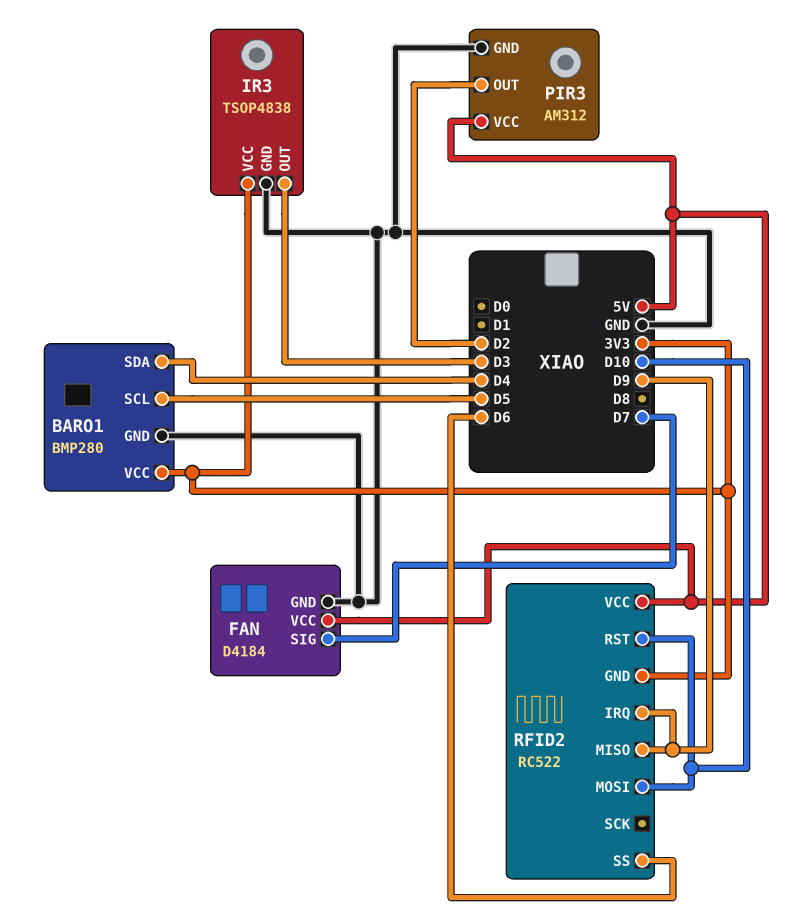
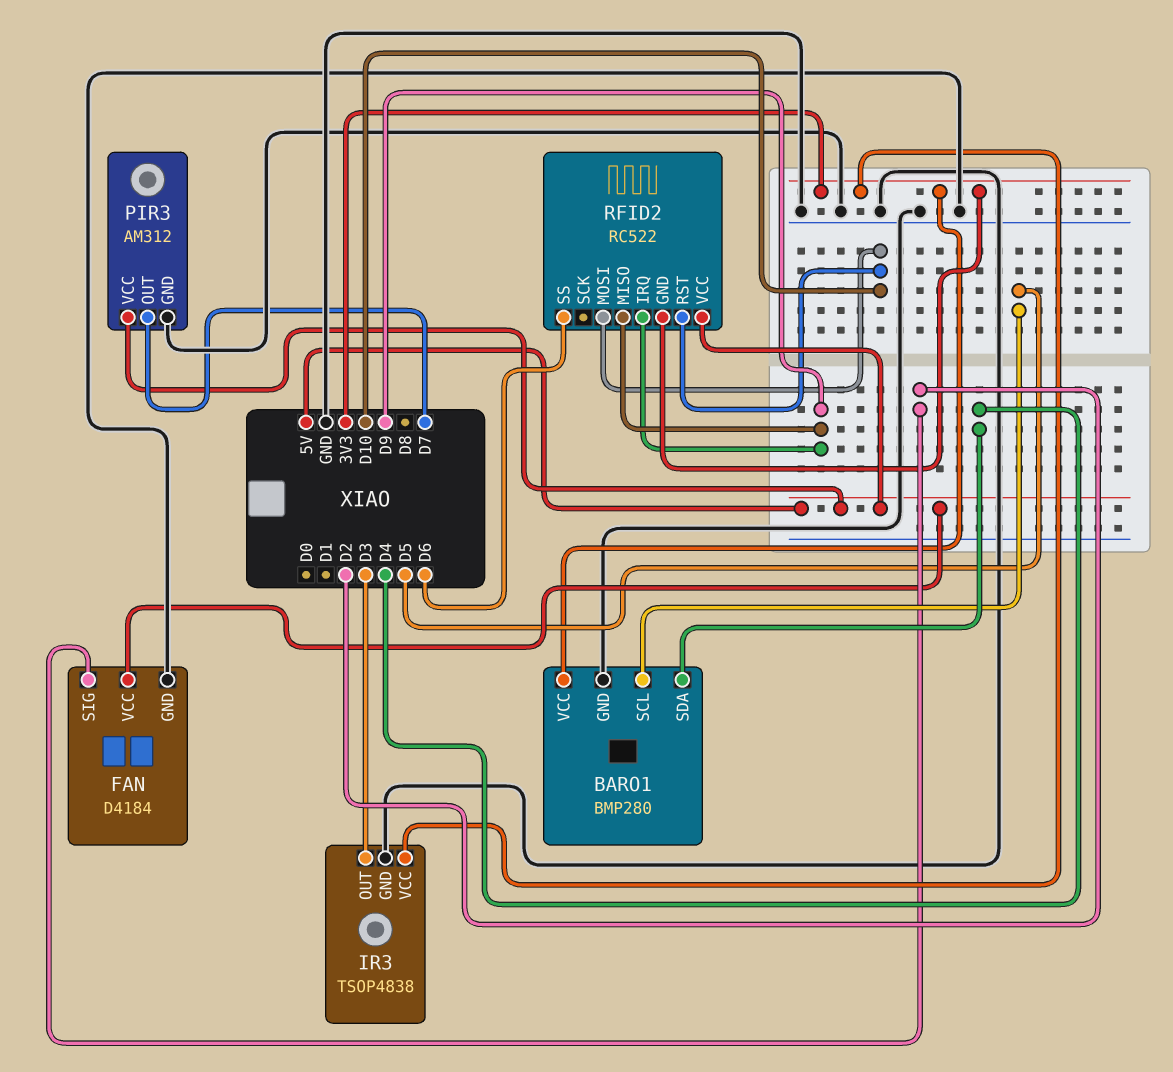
FAN pin SIG: D7 -> D2
PIR3 pin OUT: D2 -> D7

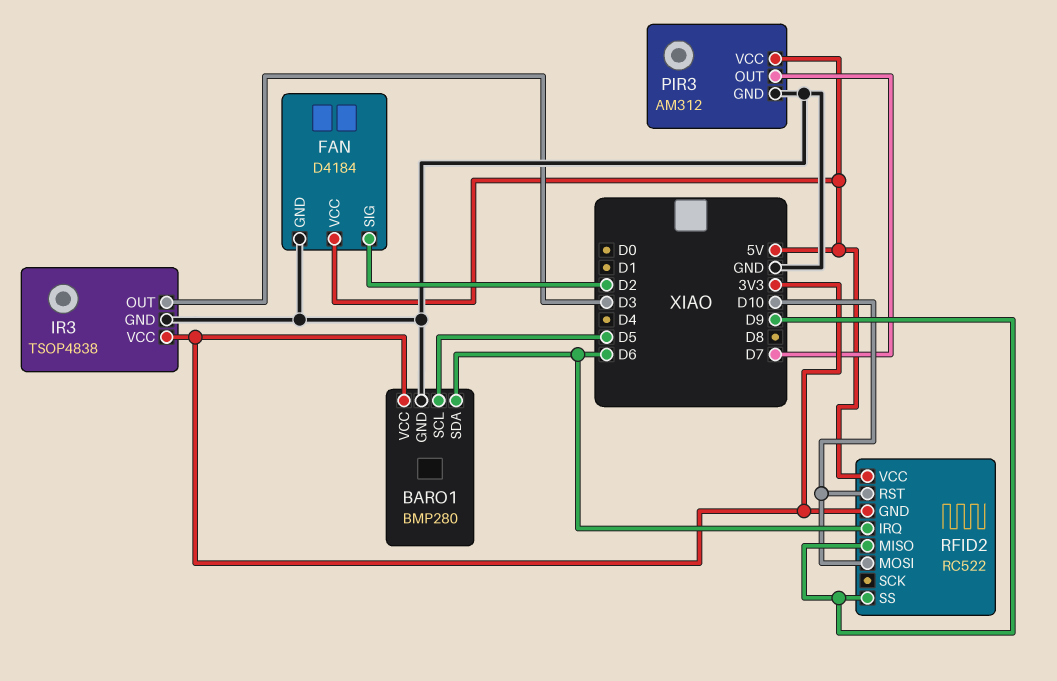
BARO1 pin SDA: D4 -> D6
RFID2 pin IRQ: D9 -> D6
RFID2 pin SS: D6 -> D9

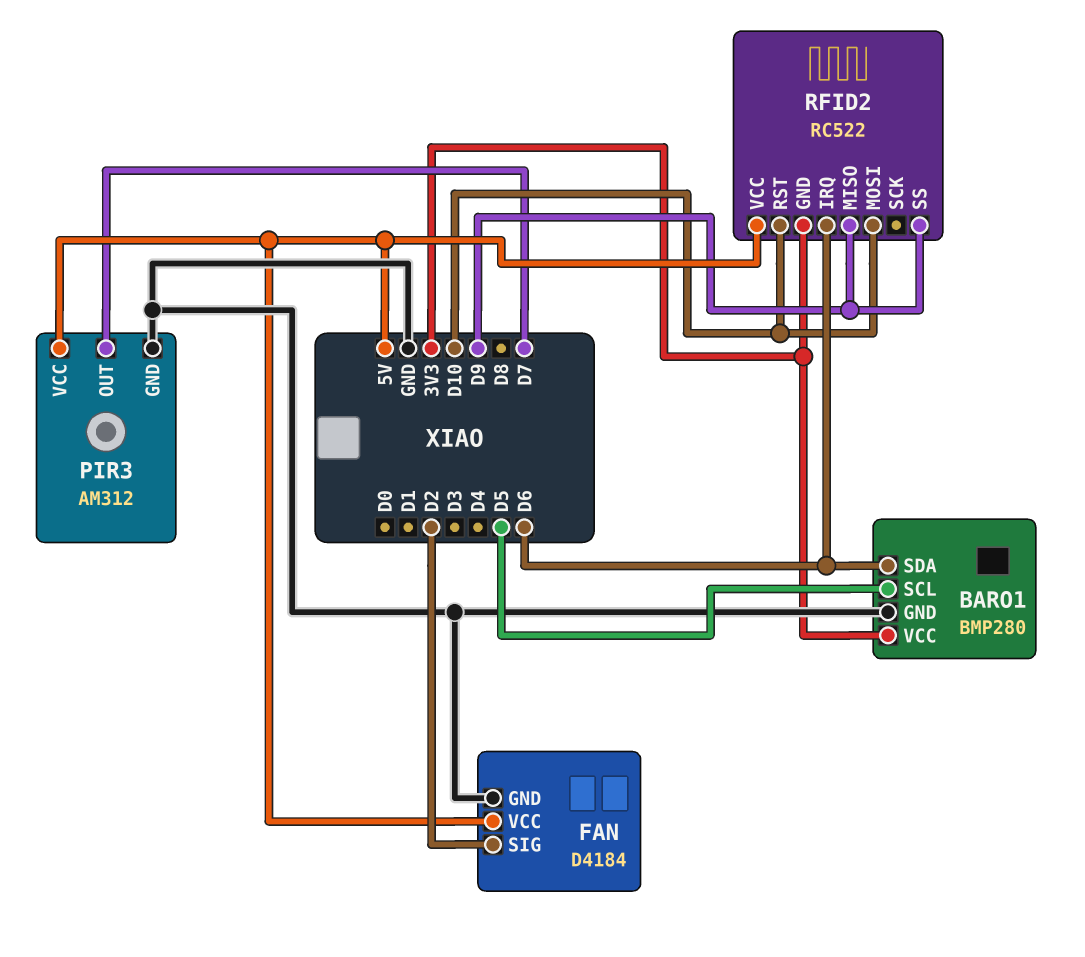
IR3: TSOP4838 -> none
IR3 pin GND: GND -> none
IR3 pin OUT: D3 -> none
IR3 pin VCC: 3V3 -> none

